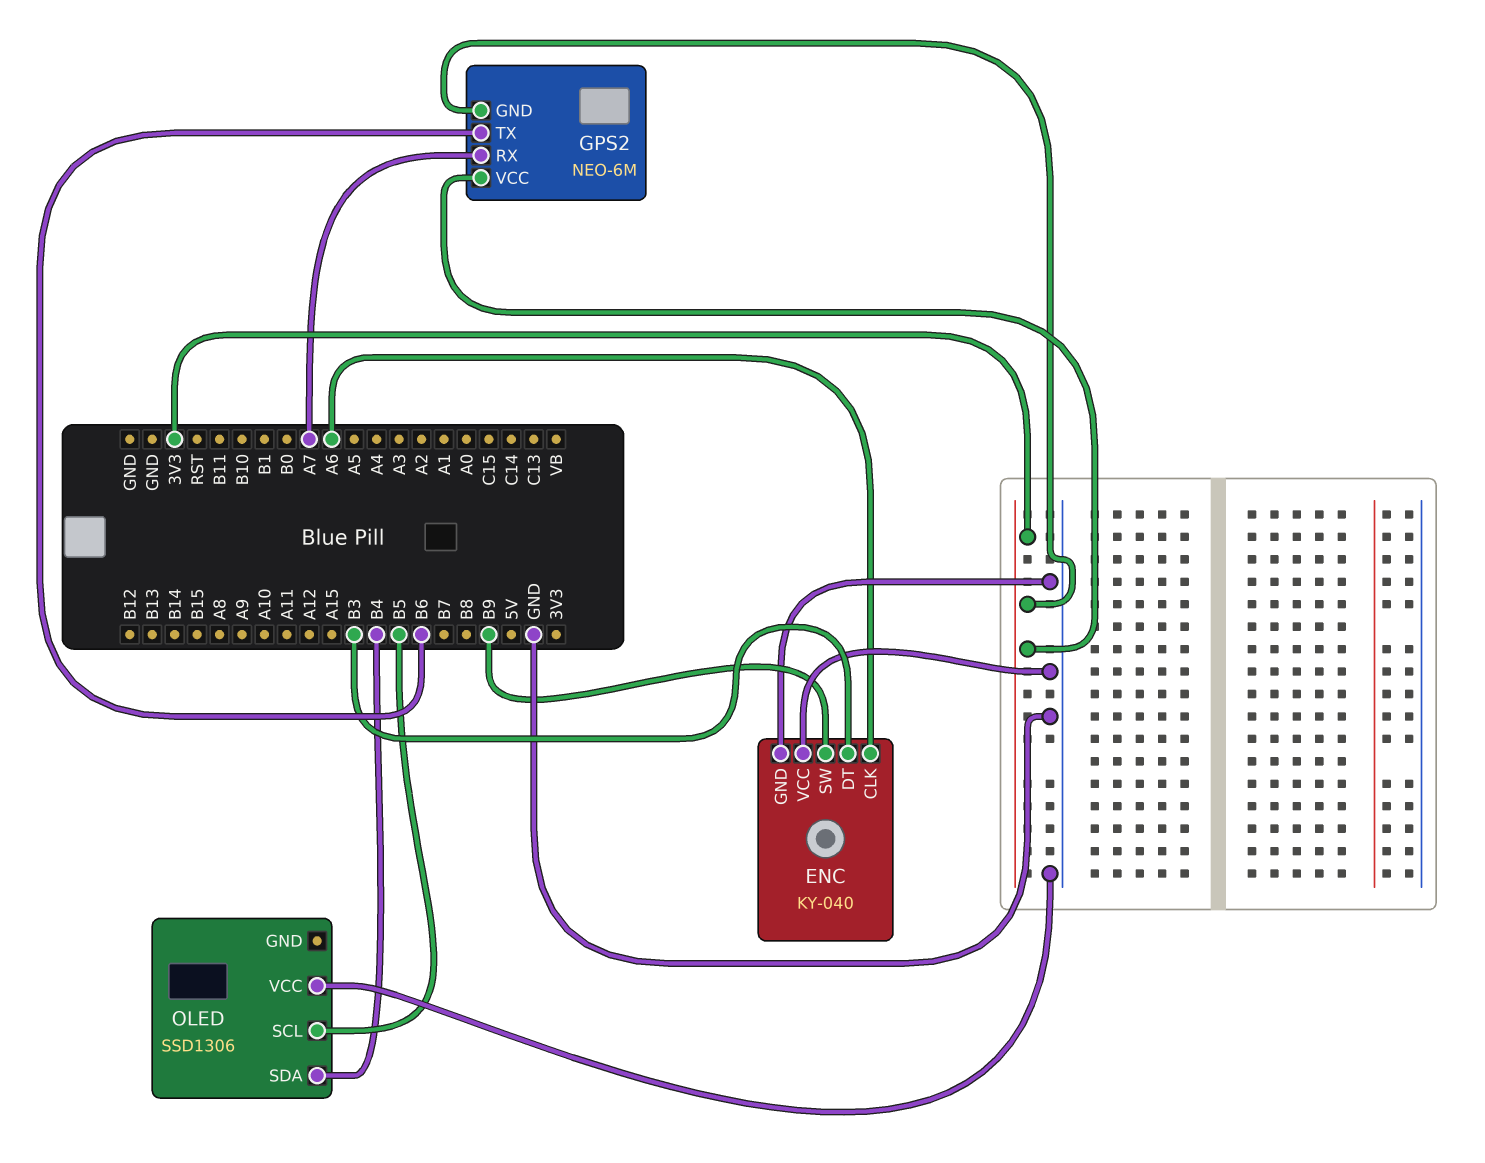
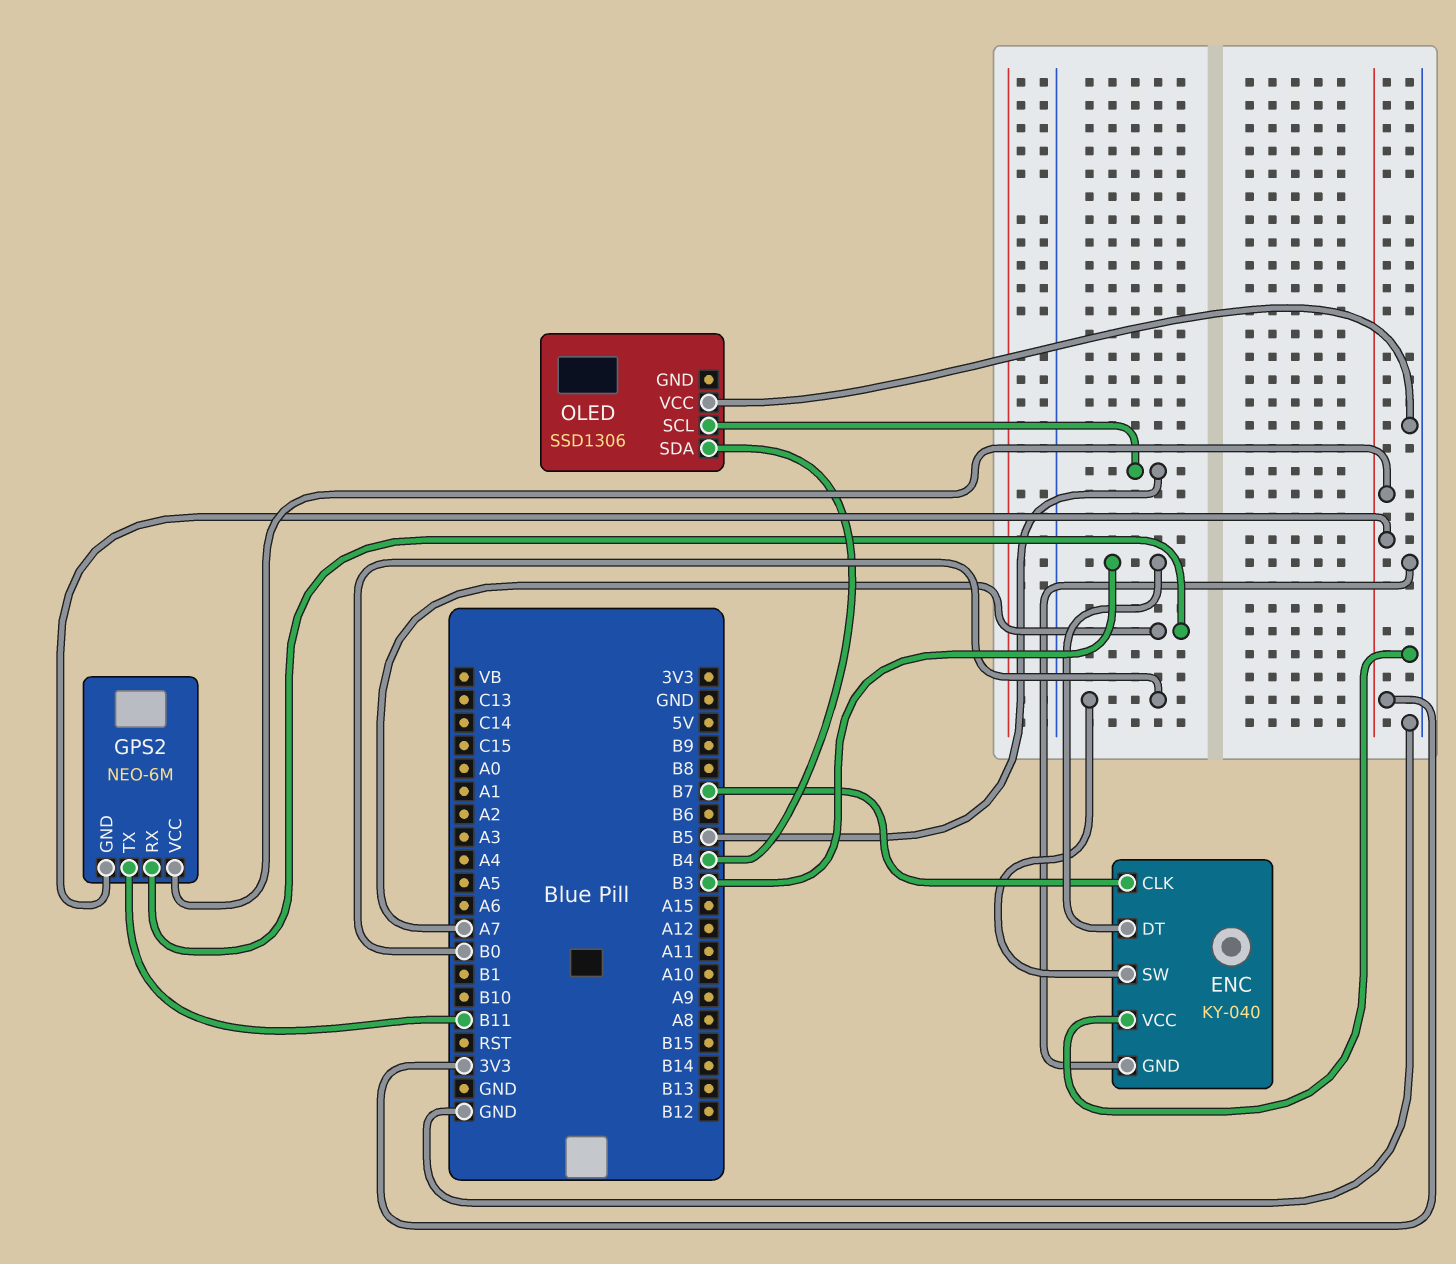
ENC pin CLK: A6 -> B7
ENC pin SW: B9 -> B0
GPS2 pin TX: B6 -> B11

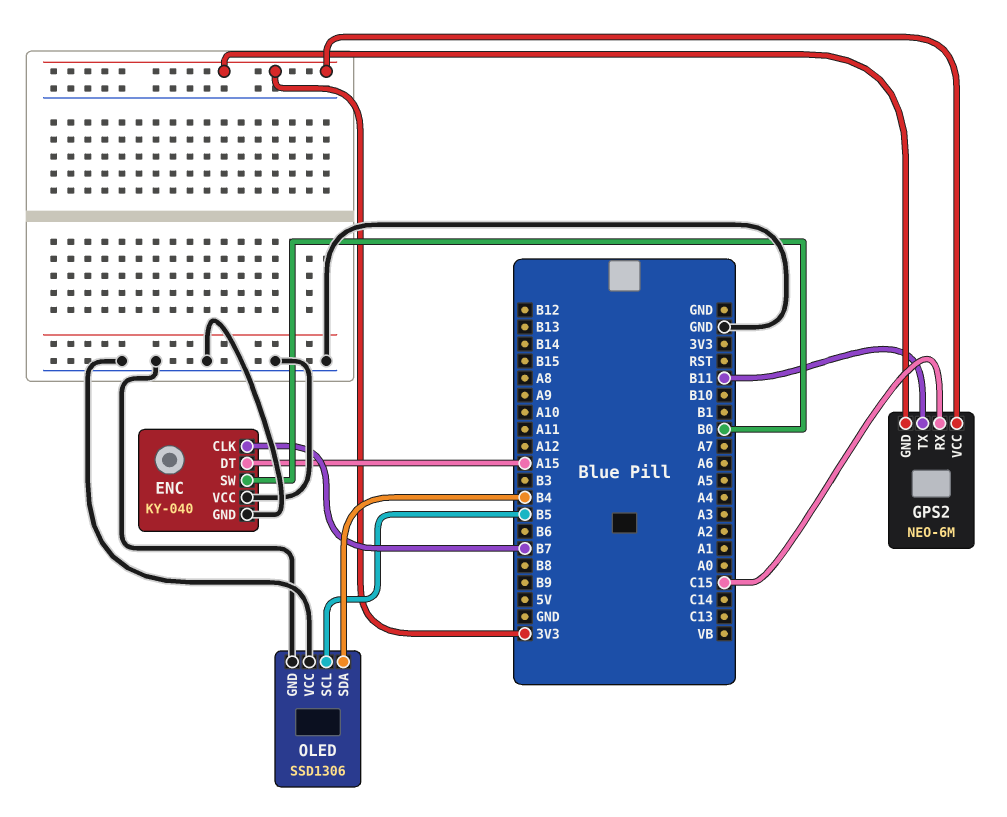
ENC pin DT: B3 -> A15
GPS2 pin RX: A7 -> C15
OLED pin GND: none -> GND

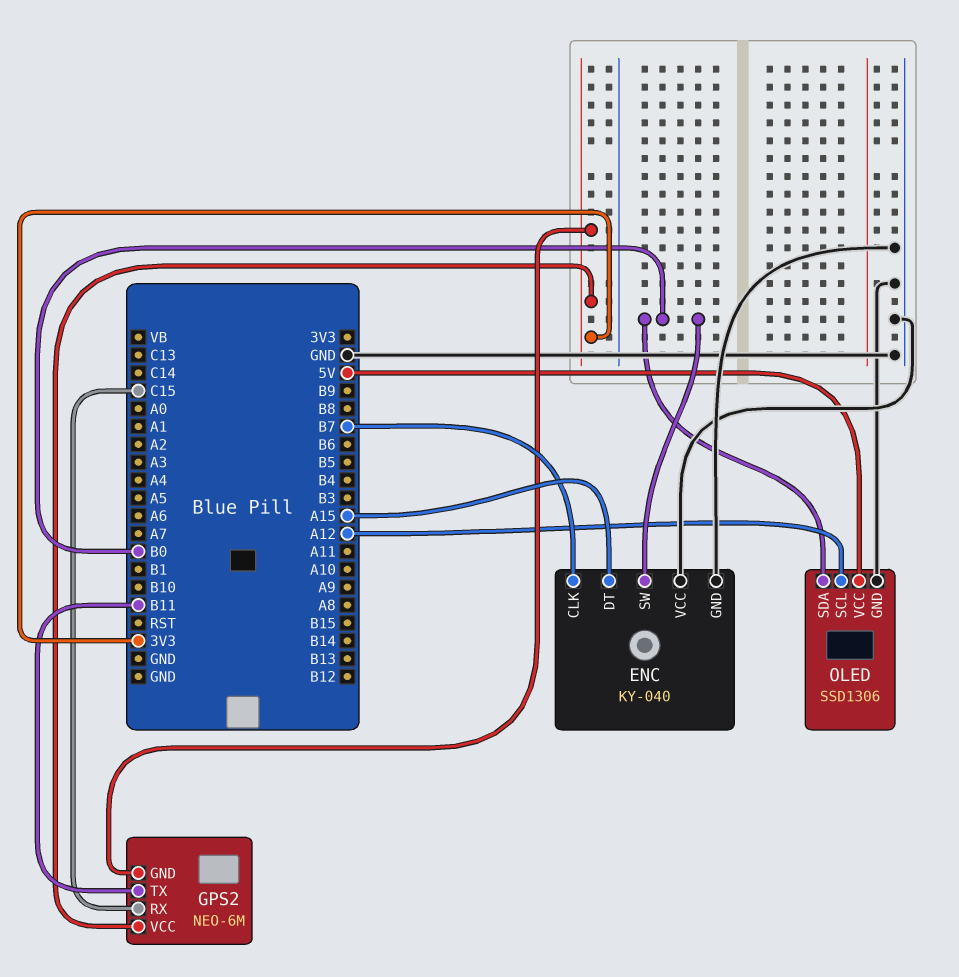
OLED pin SCL: B5 -> A12
OLED pin SDA: B4 -> B0
OLED pin VCC: GND -> 5V

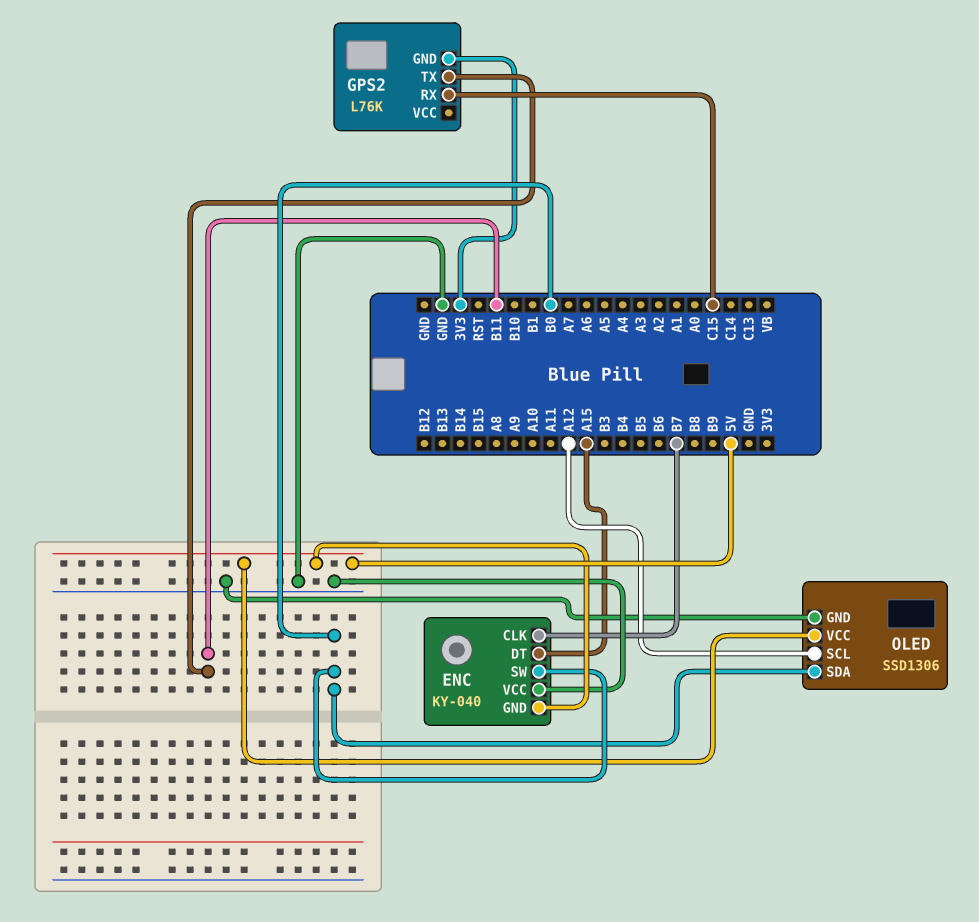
ENC pin GND: GND -> 5V
GPS2: NEO-6M -> L76K
GPS2 pin VCC: 3V3 -> none

